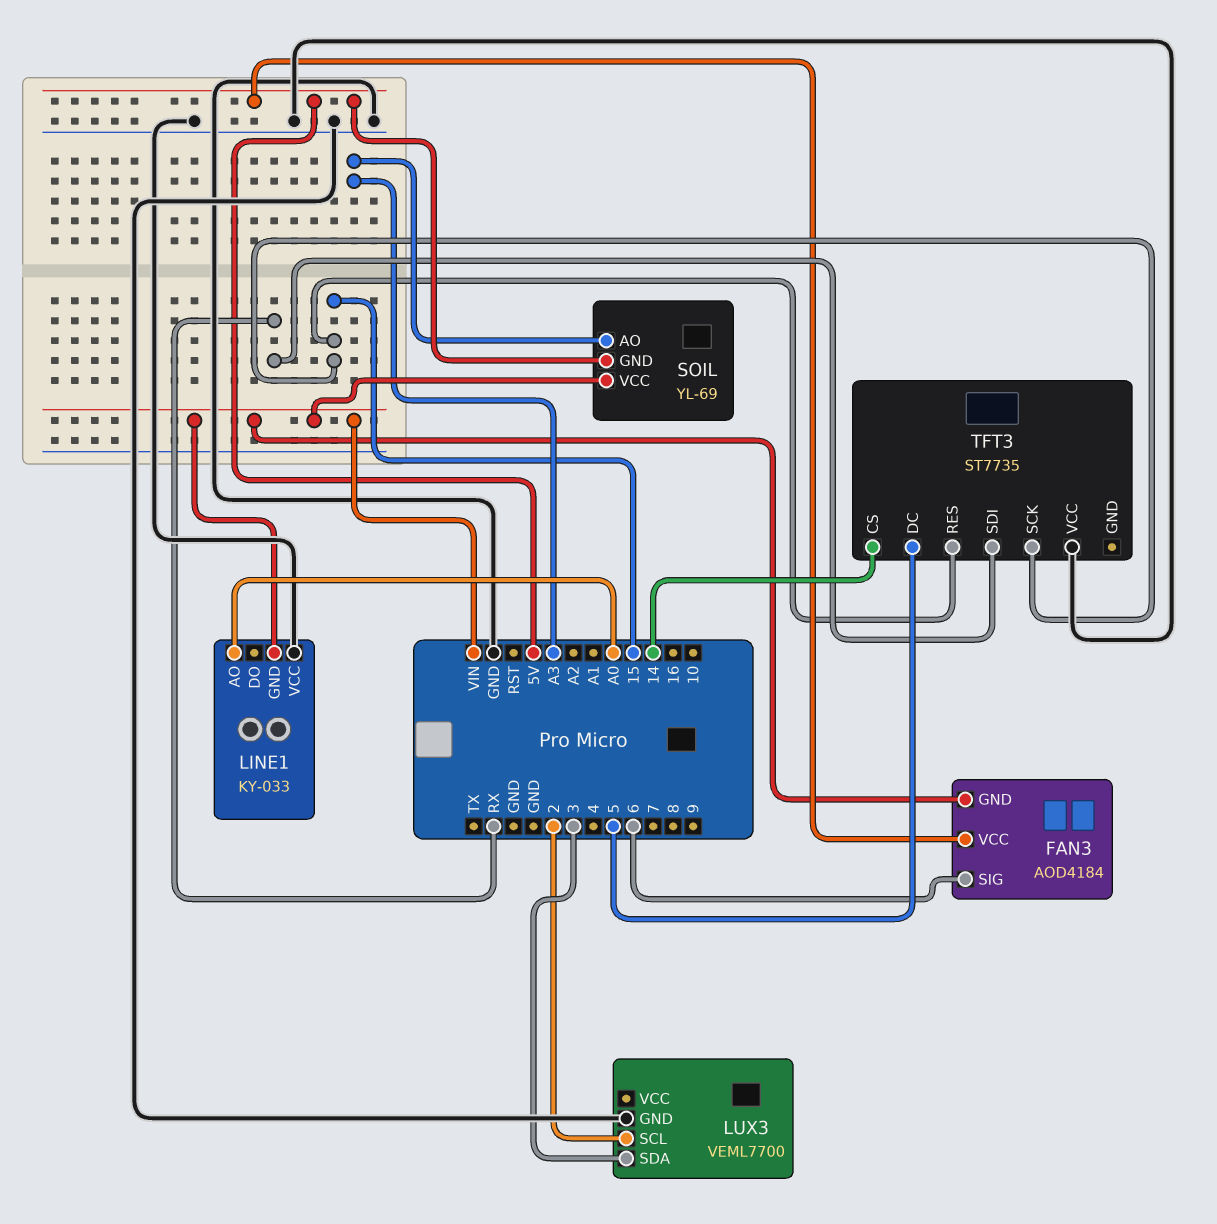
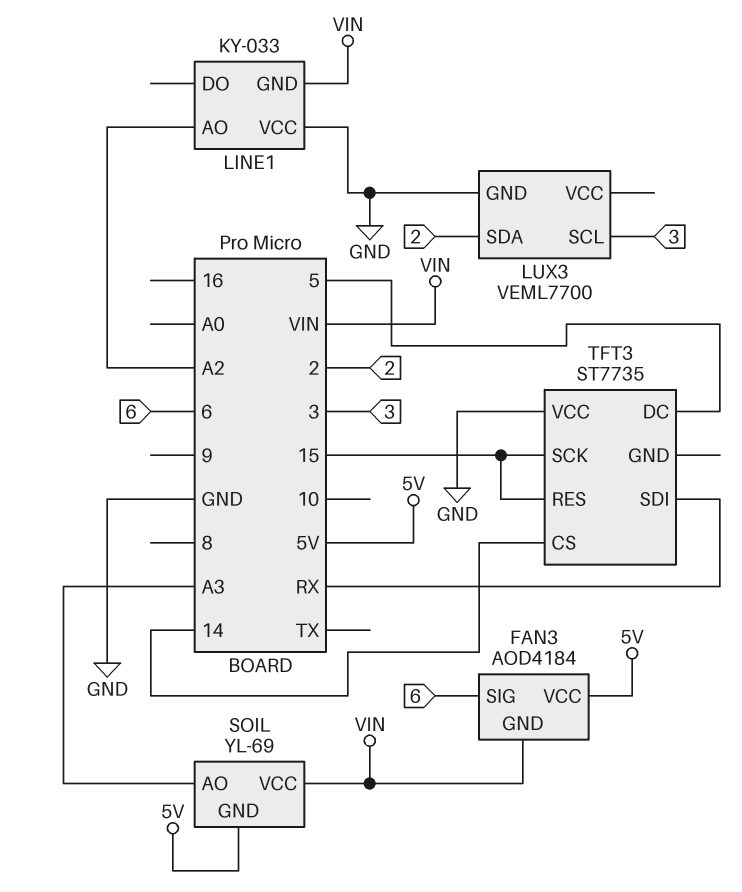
LINE1 pin AO: A0 -> A2
LUX3 pin SCL: 2 -> 3
LUX3 pin SDA: 3 -> 2

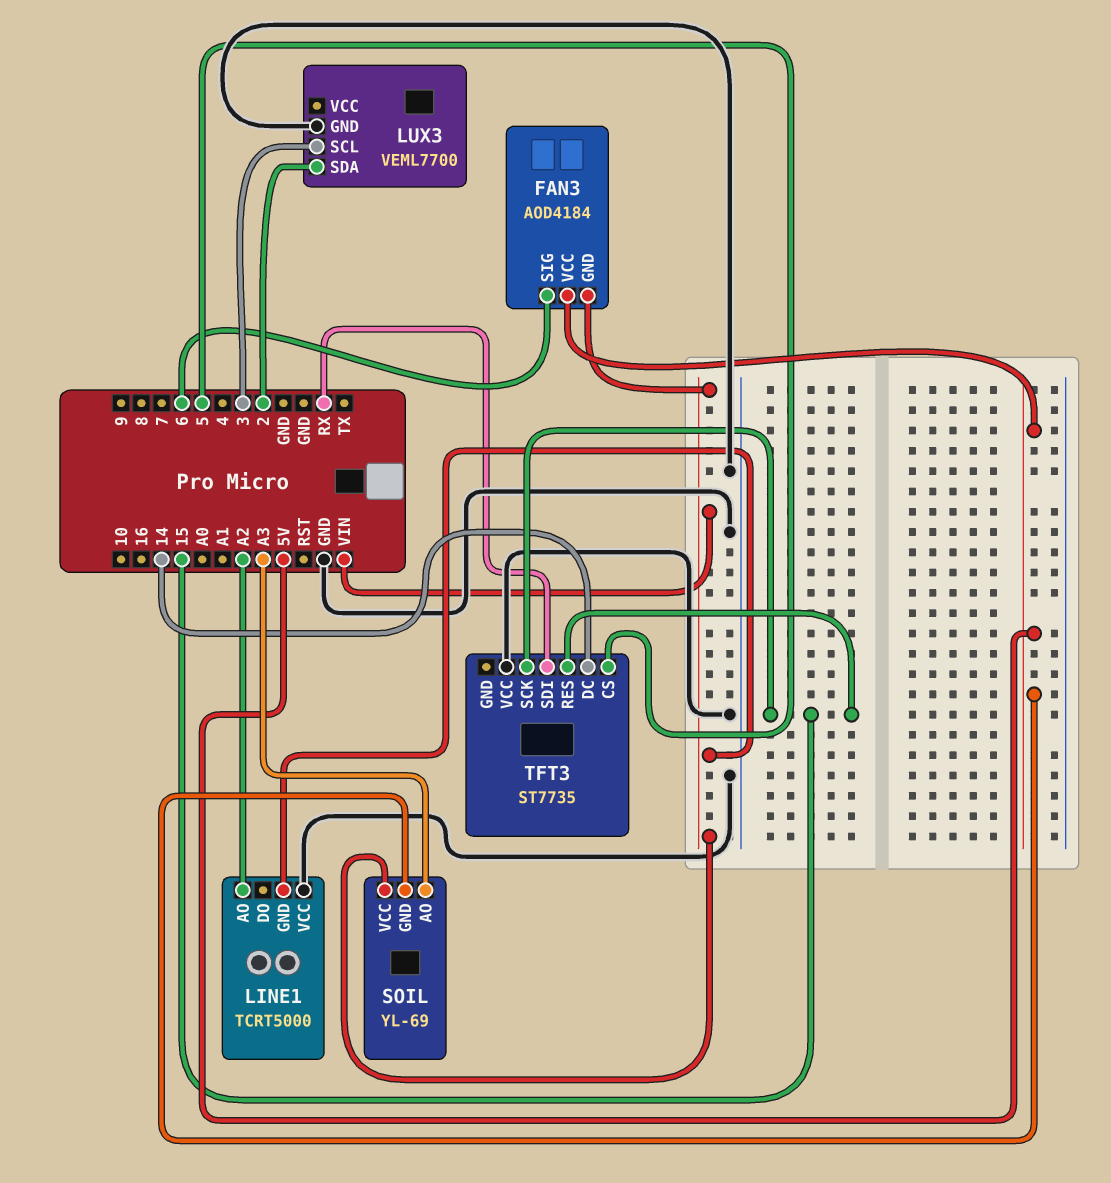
LINE1: KY-033 -> TCRT5000
TFT3 pin CS: 14 -> 5
TFT3 pin DC: 5 -> 14

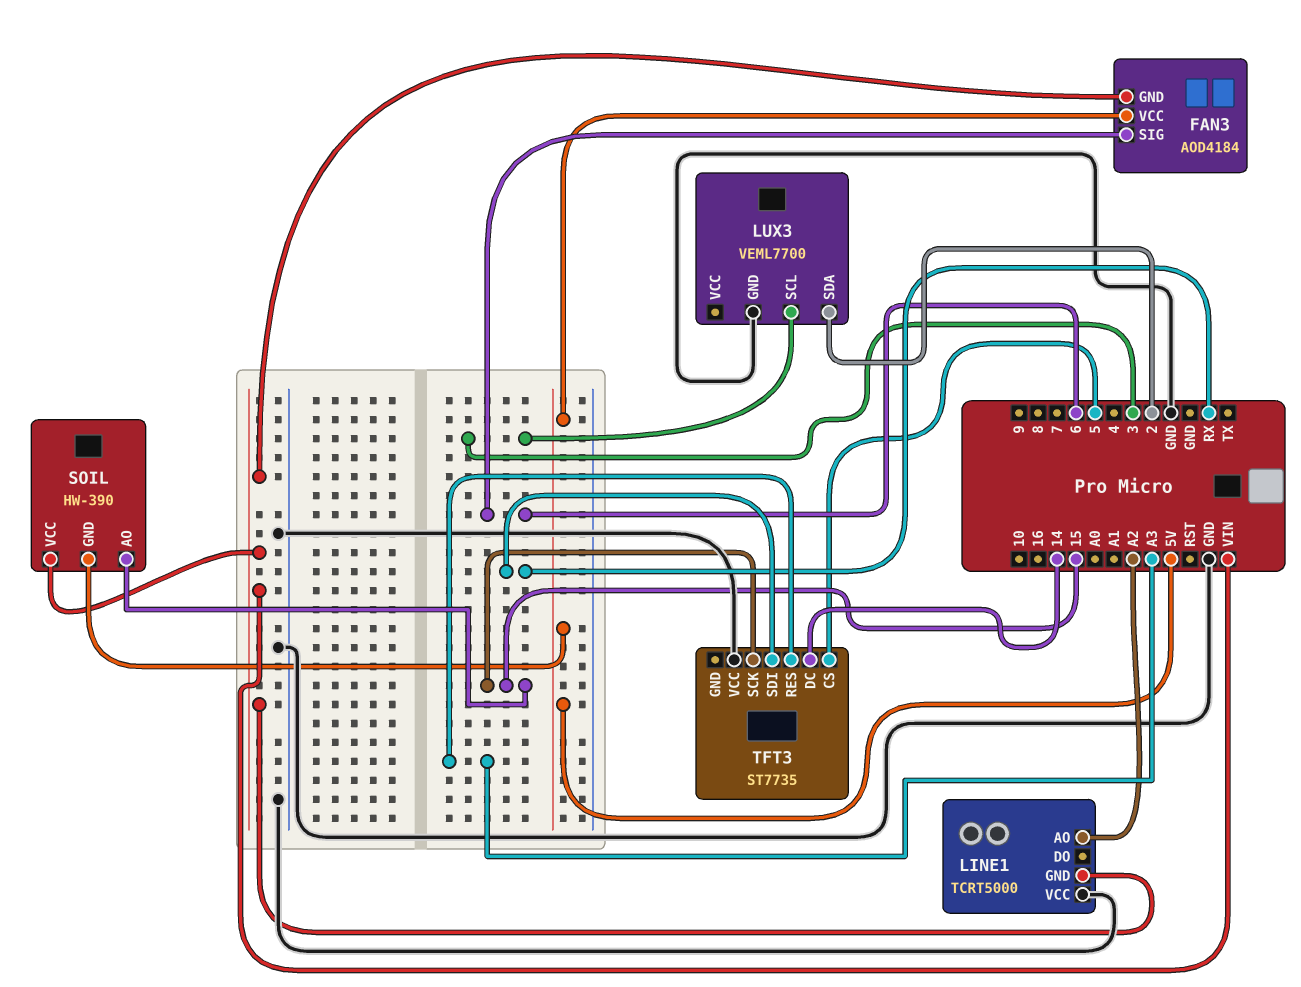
SOIL: YL-69 -> HW-390
SOIL pin AO: A3 -> 15
TFT3 pin RES: 15 -> A3

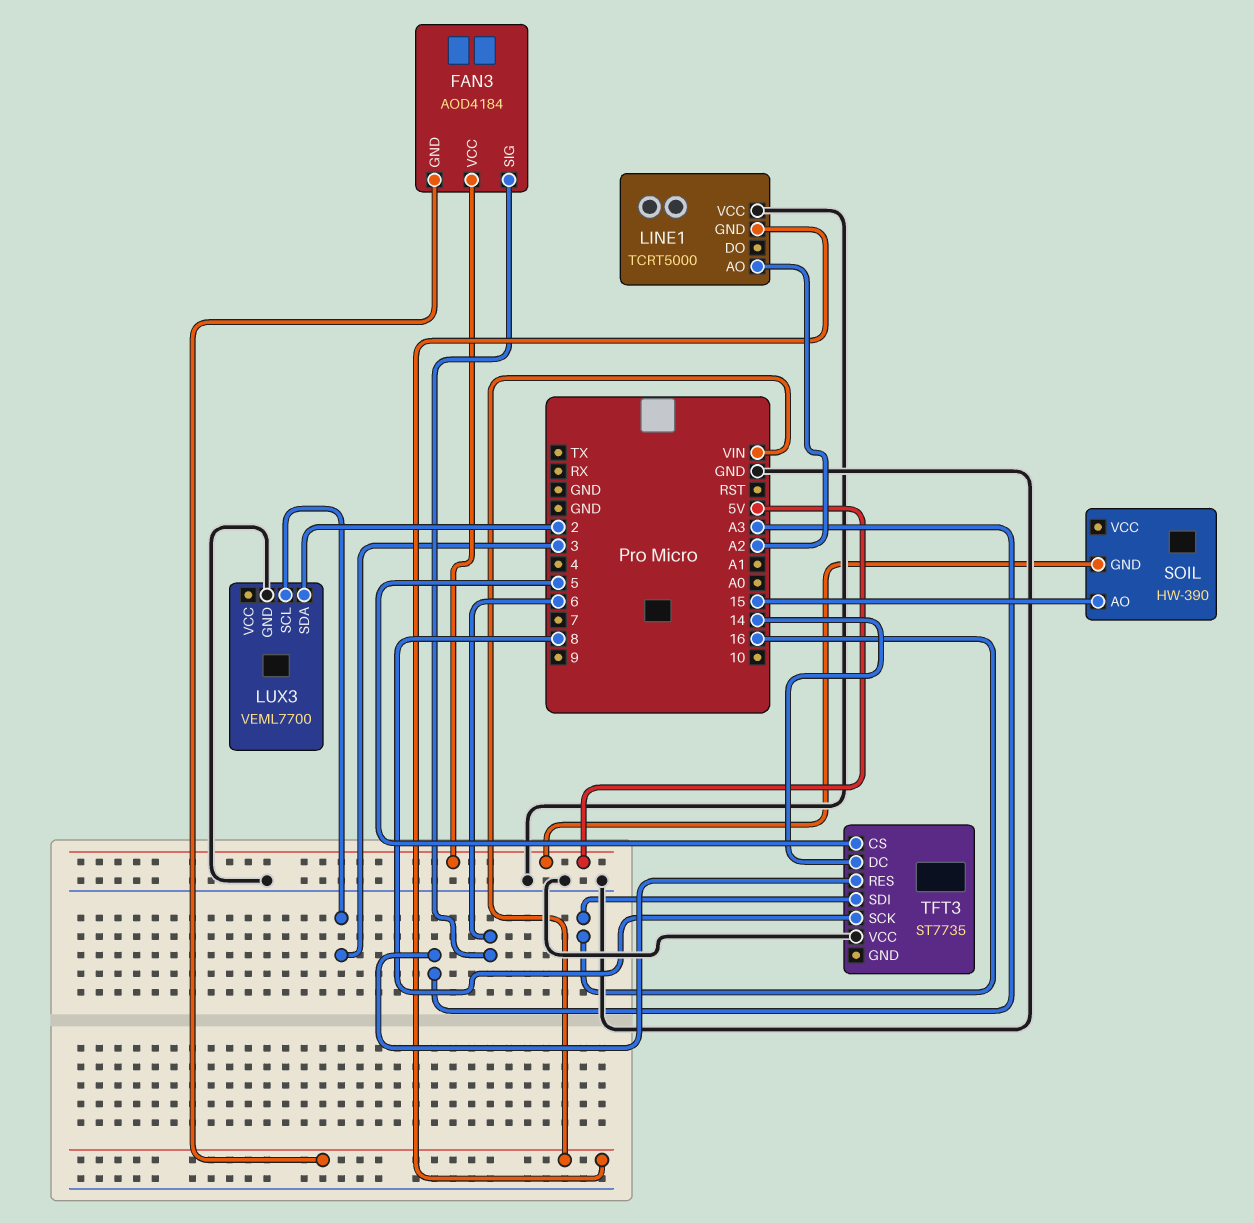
SOIL pin VCC: VIN -> none
TFT3 pin SCK: 15 -> 8
TFT3 pin SDI: RX -> 16

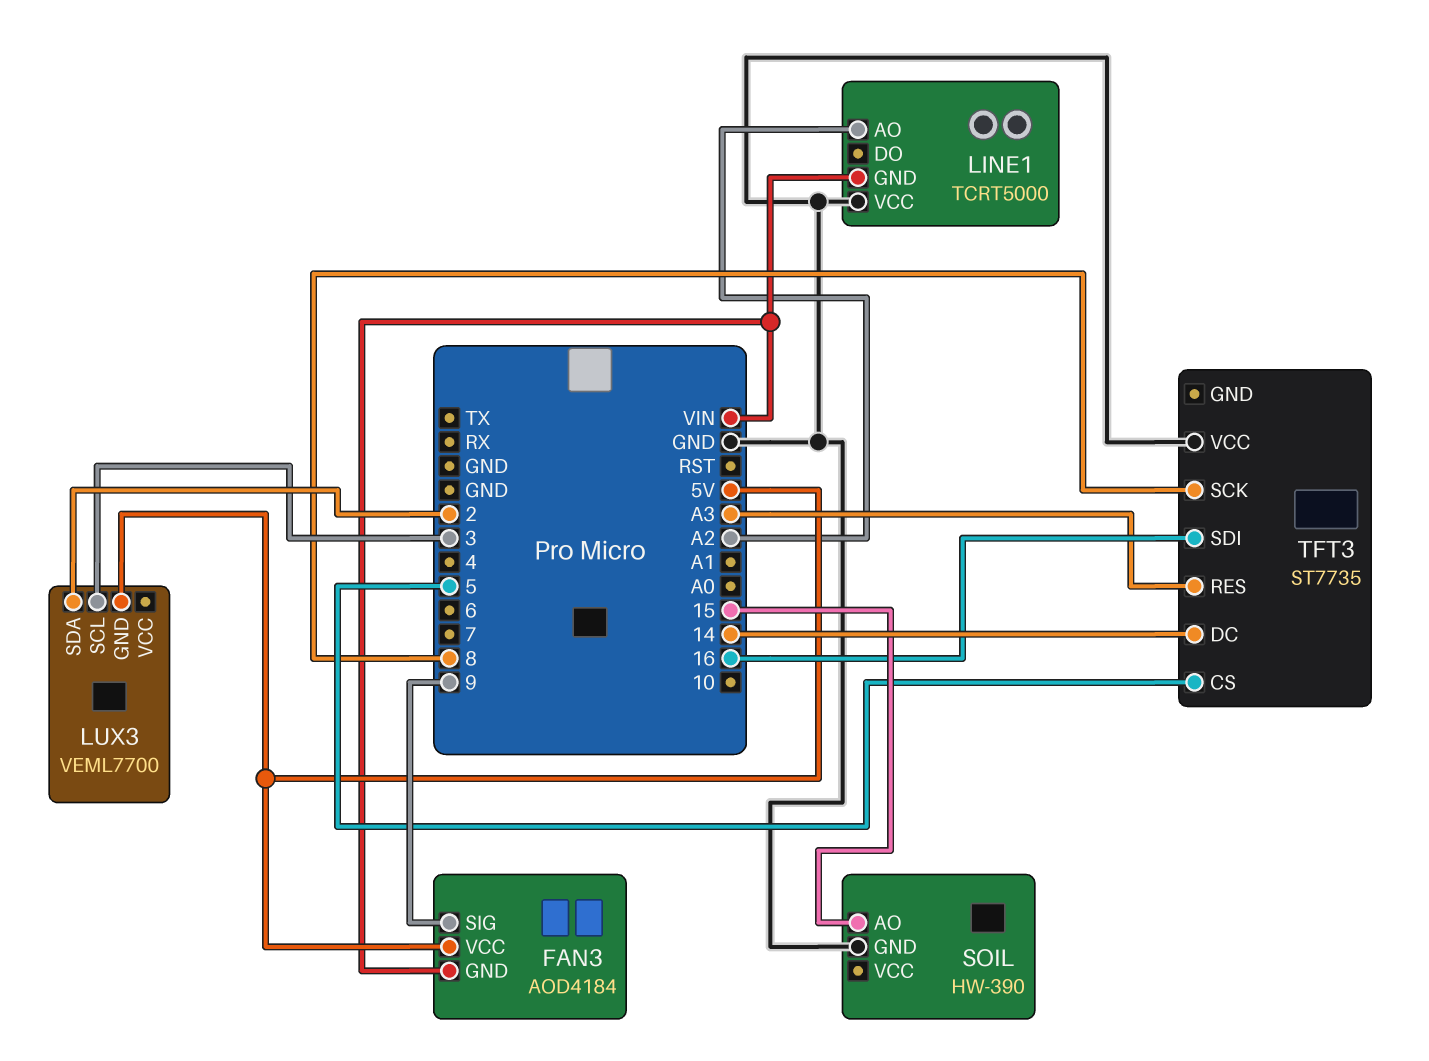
FAN3 pin SIG: 6 -> 9
LUX3 pin GND: GND -> 5V
SOIL pin GND: 5V -> GND

